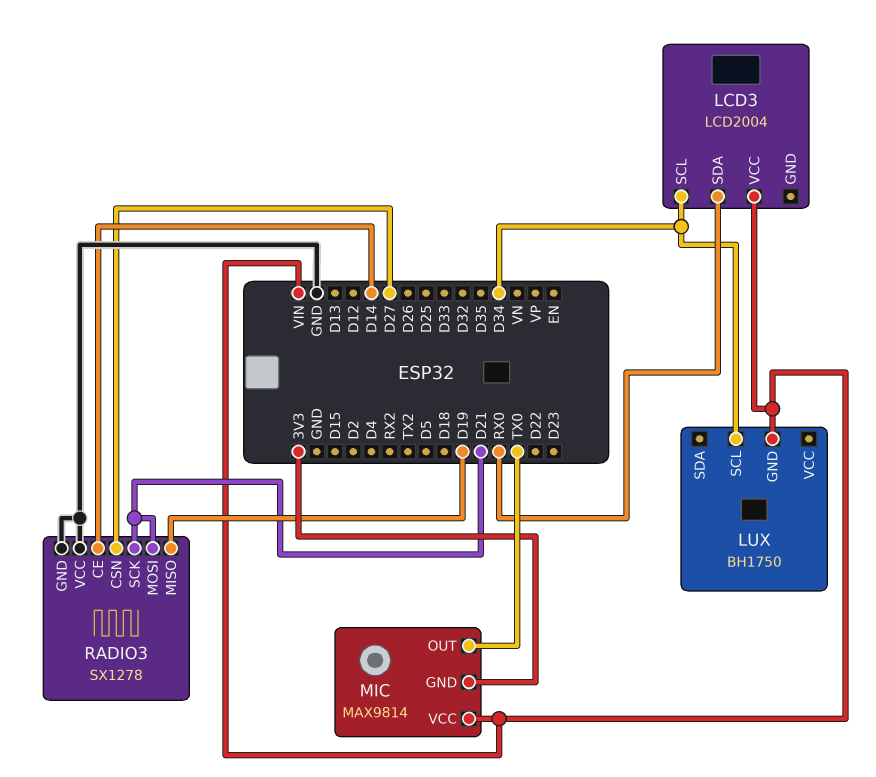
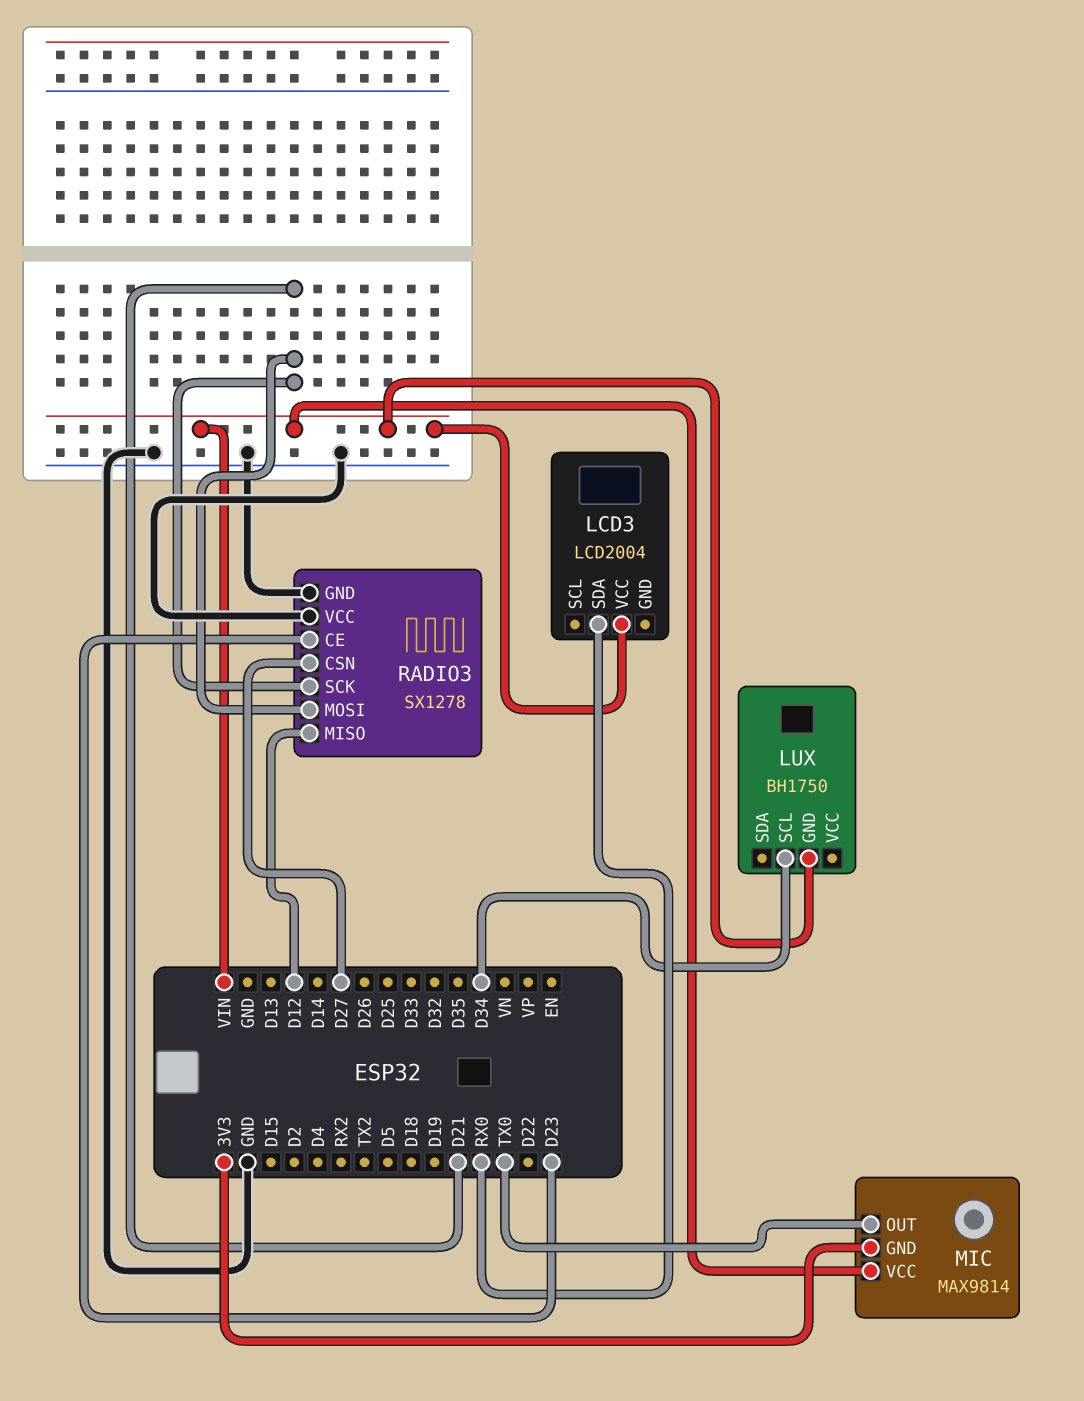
LCD3 pin SCL: D34 -> none
RADIO3 pin CE: D14 -> D23
RADIO3 pin MISO: D19 -> D12

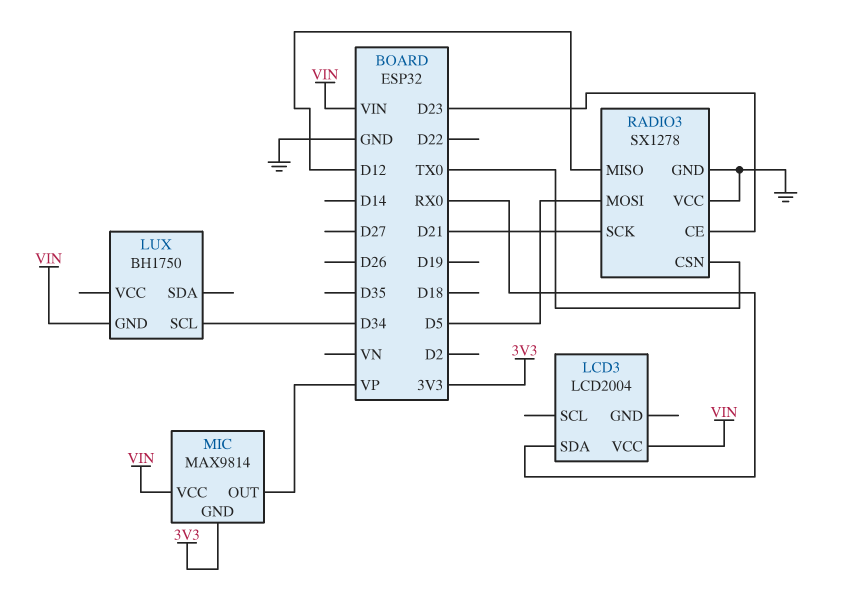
MIC pin OUT: TX0 -> VP
RADIO3 pin CSN: D27 -> TX0
RADIO3 pin MOSI: D21 -> D5

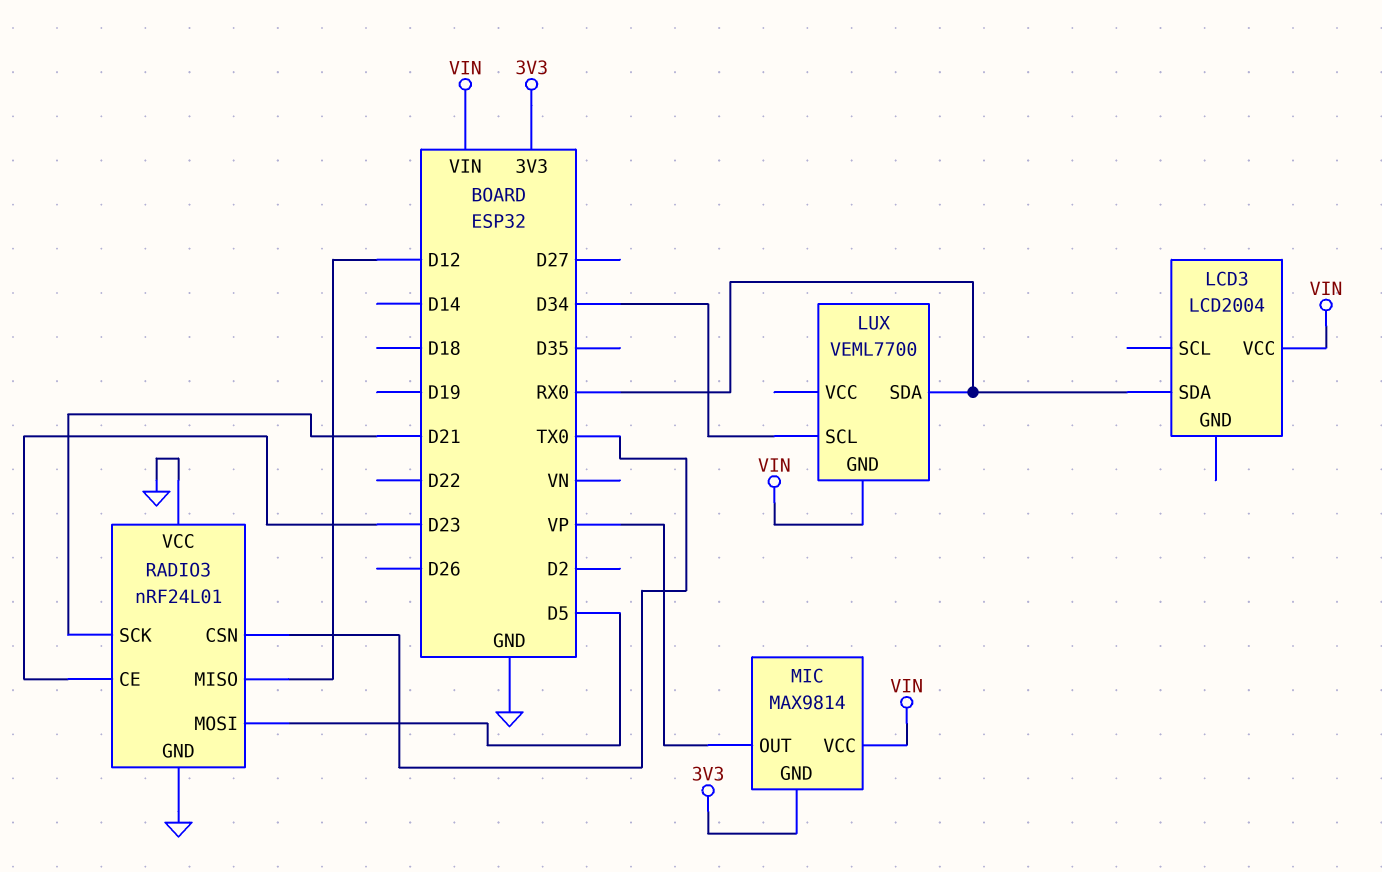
LUX: BH1750 -> VEML7700
LUX pin SDA: none -> RX0
RADIO3: SX1278 -> nRF24L01

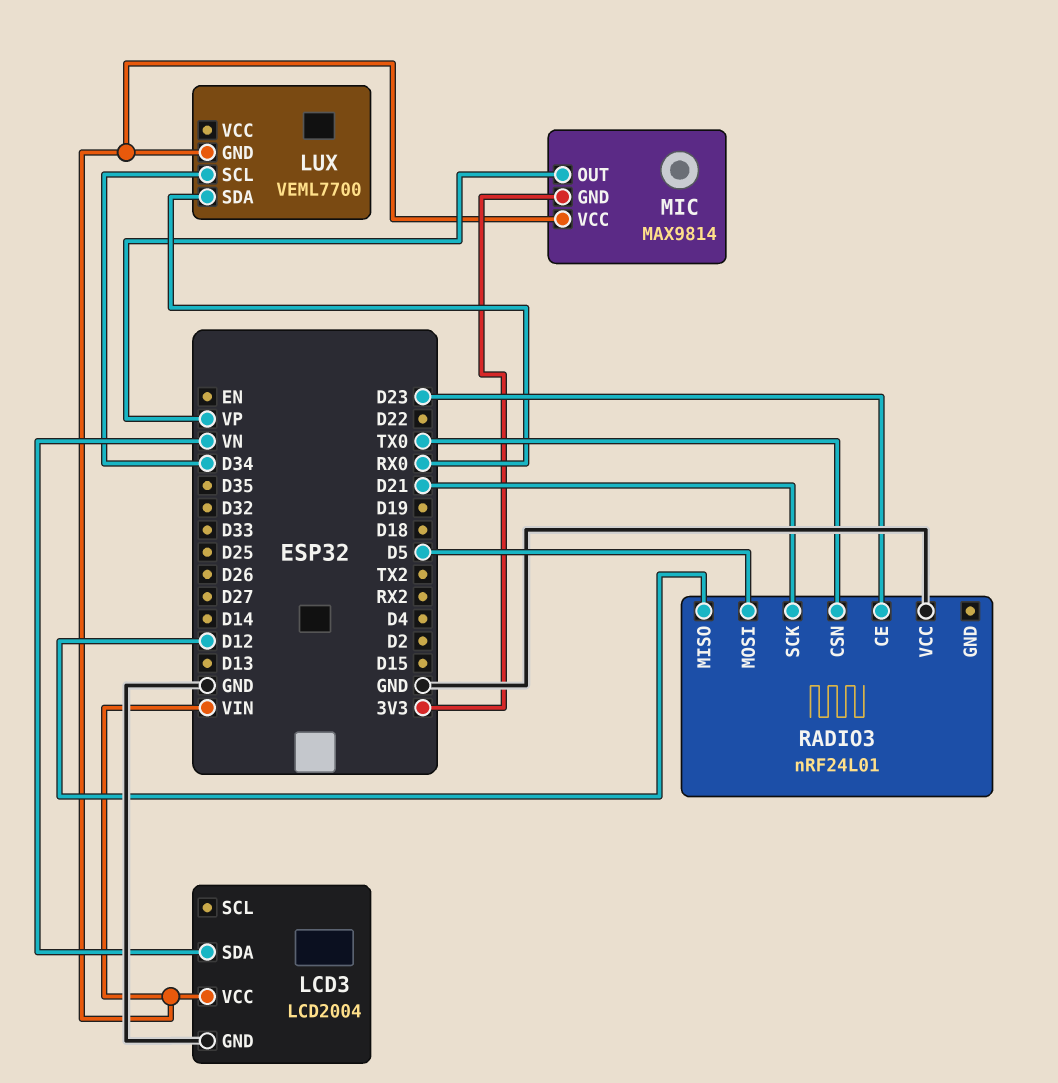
LCD3 pin GND: none -> GND
LCD3 pin SDA: RX0 -> VN
RADIO3 pin GND: GND -> none

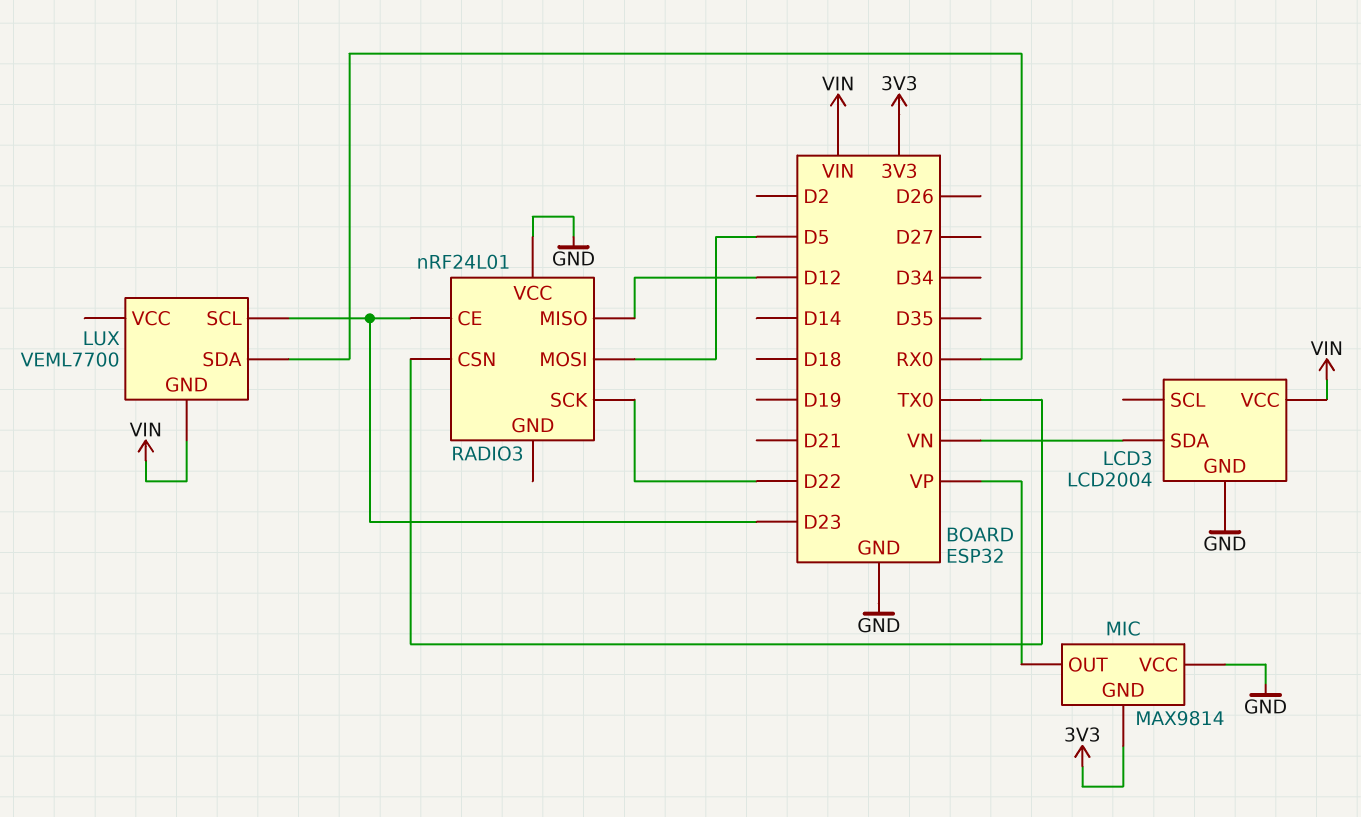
LUX pin SCL: D34 -> D23
MIC pin VCC: VIN -> GND
RADIO3 pin SCK: D21 -> D22

